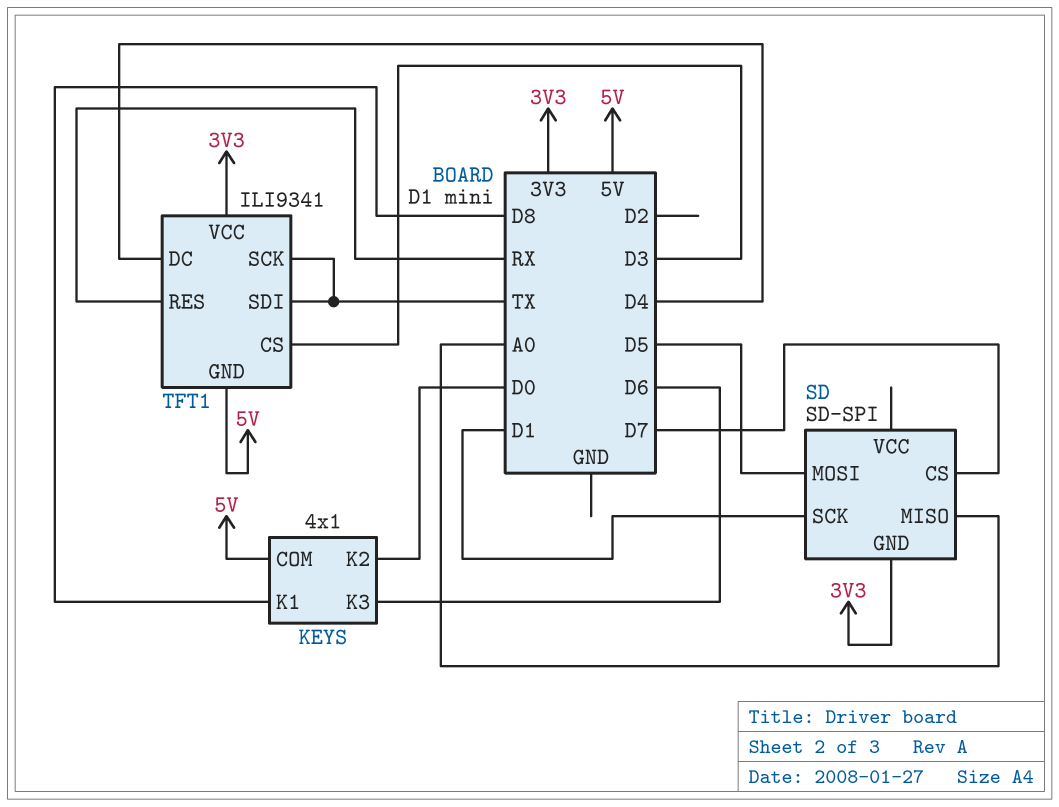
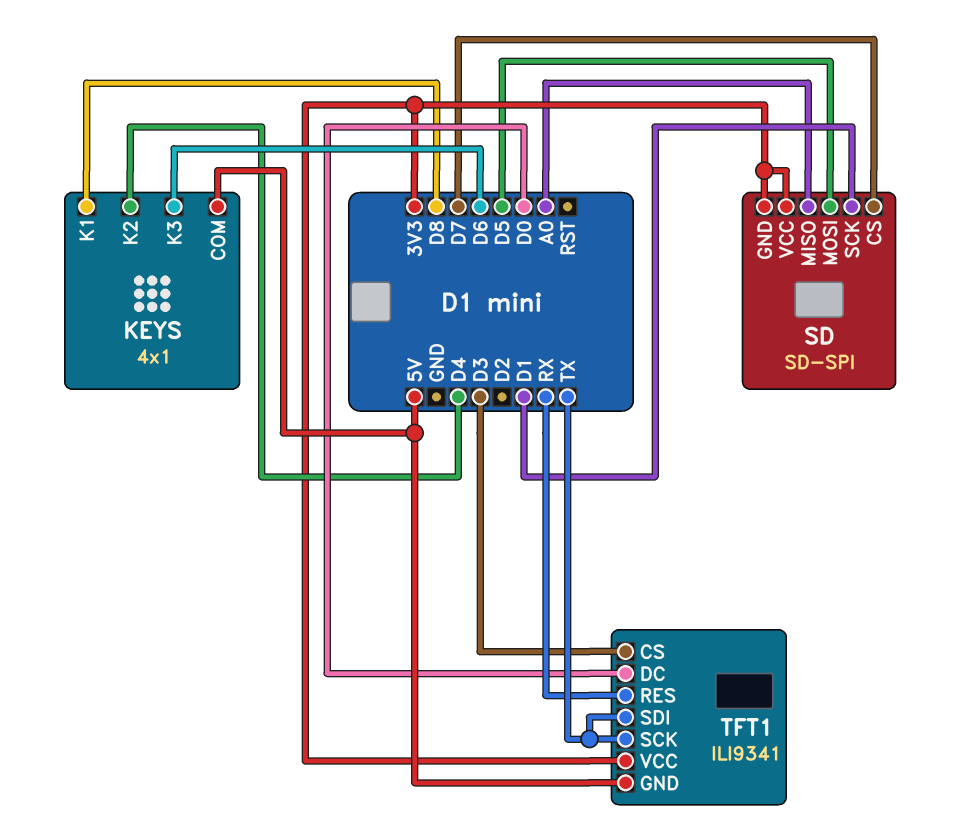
KEYS pin K2: D0 -> D4
SD pin VCC: none -> 3V3
TFT1 pin DC: D4 -> D0

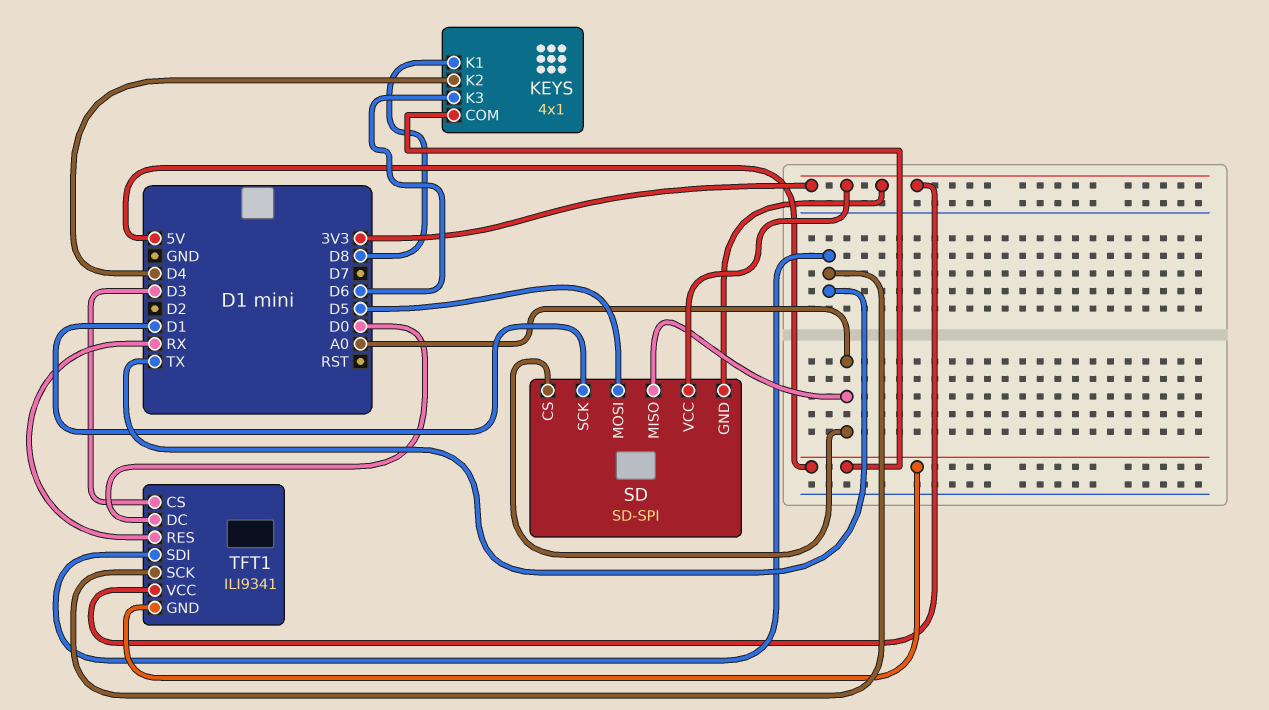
SD pin CS: D7 -> A0

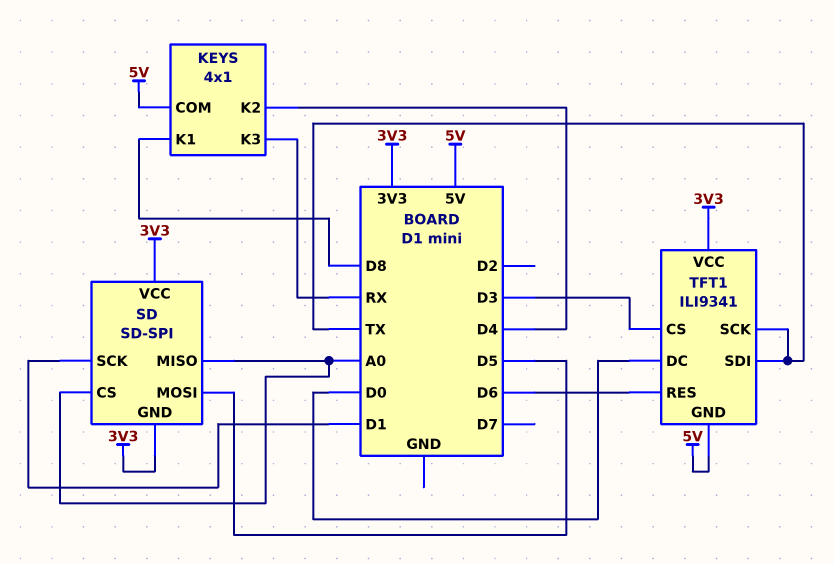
KEYS pin K3: D6 -> RX
TFT1 pin RES: RX -> D6

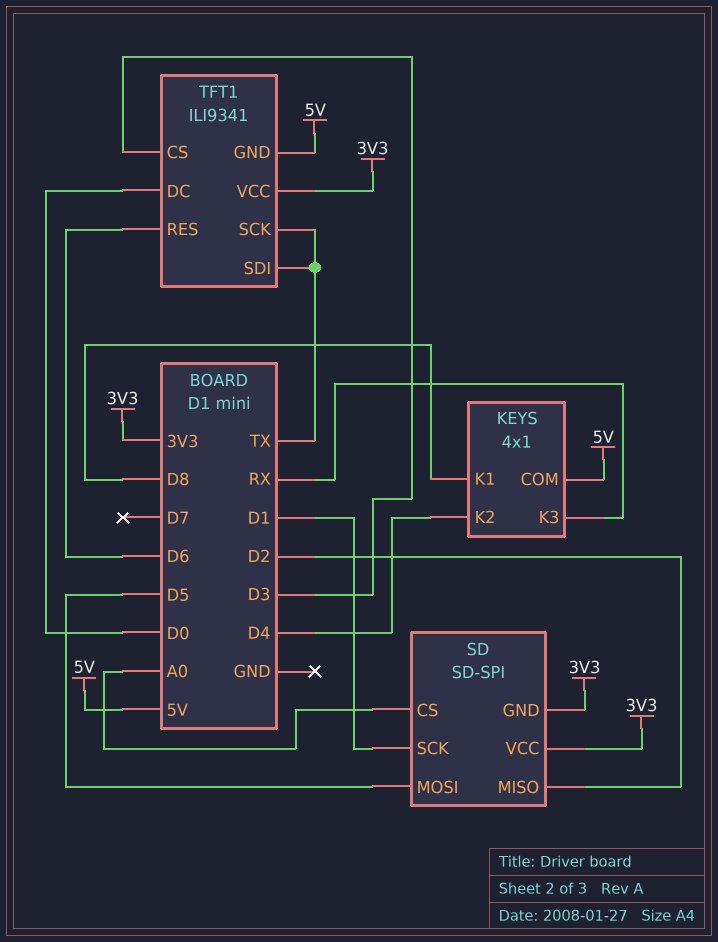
SD pin MISO: A0 -> D2

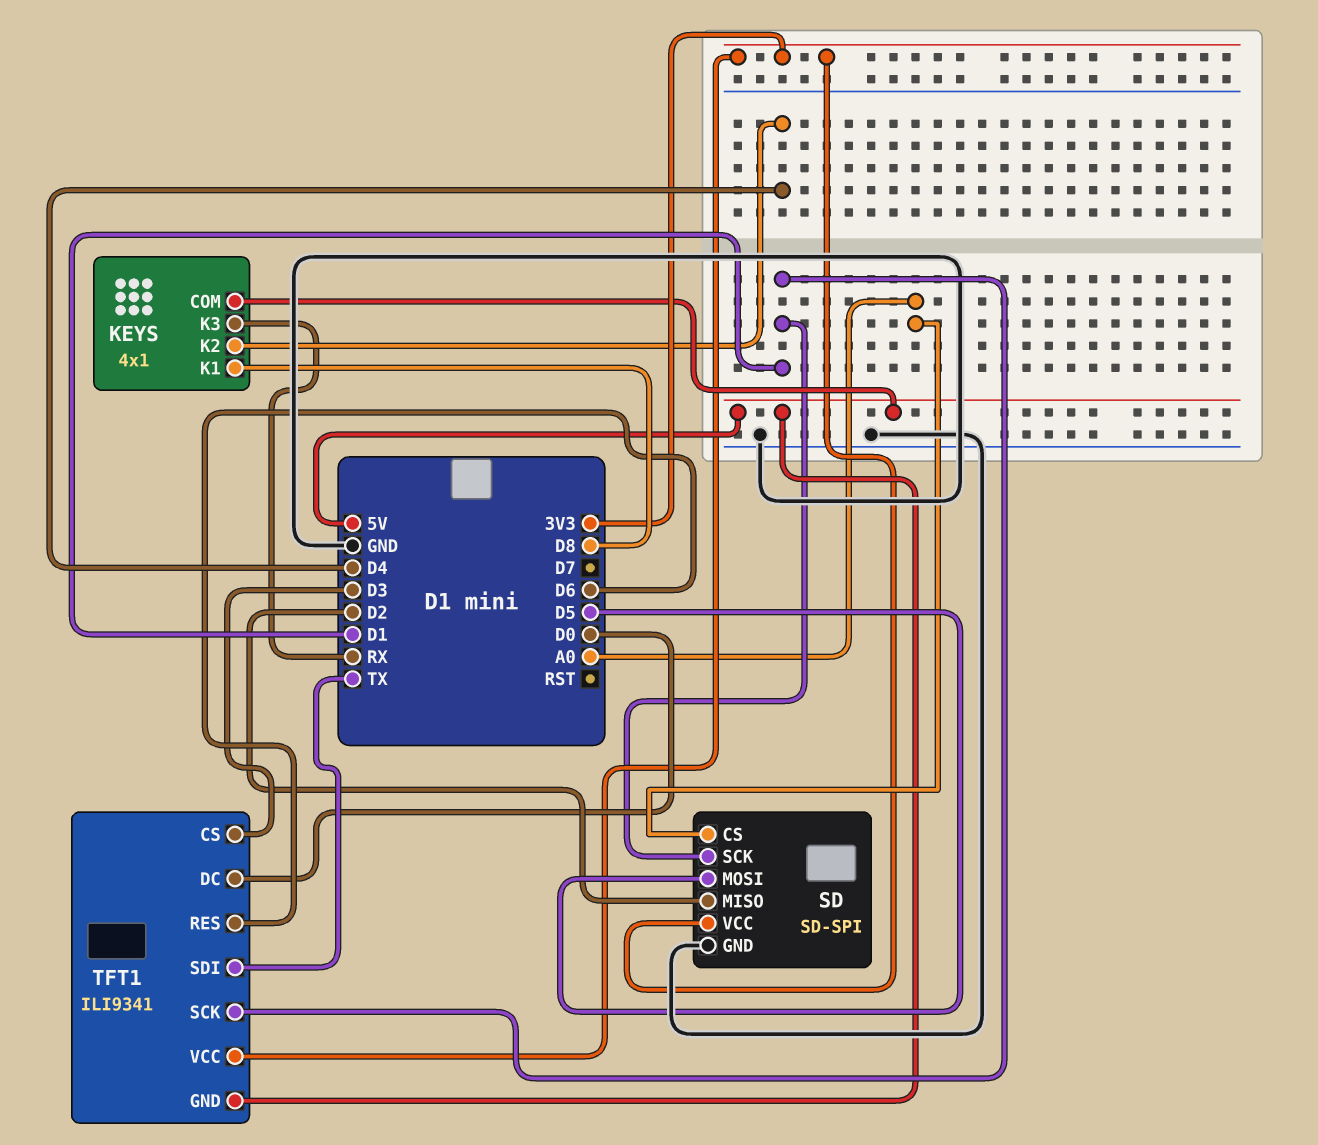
SD pin GND: 3V3 -> GND
TFT1 pin SCK: TX -> D1

